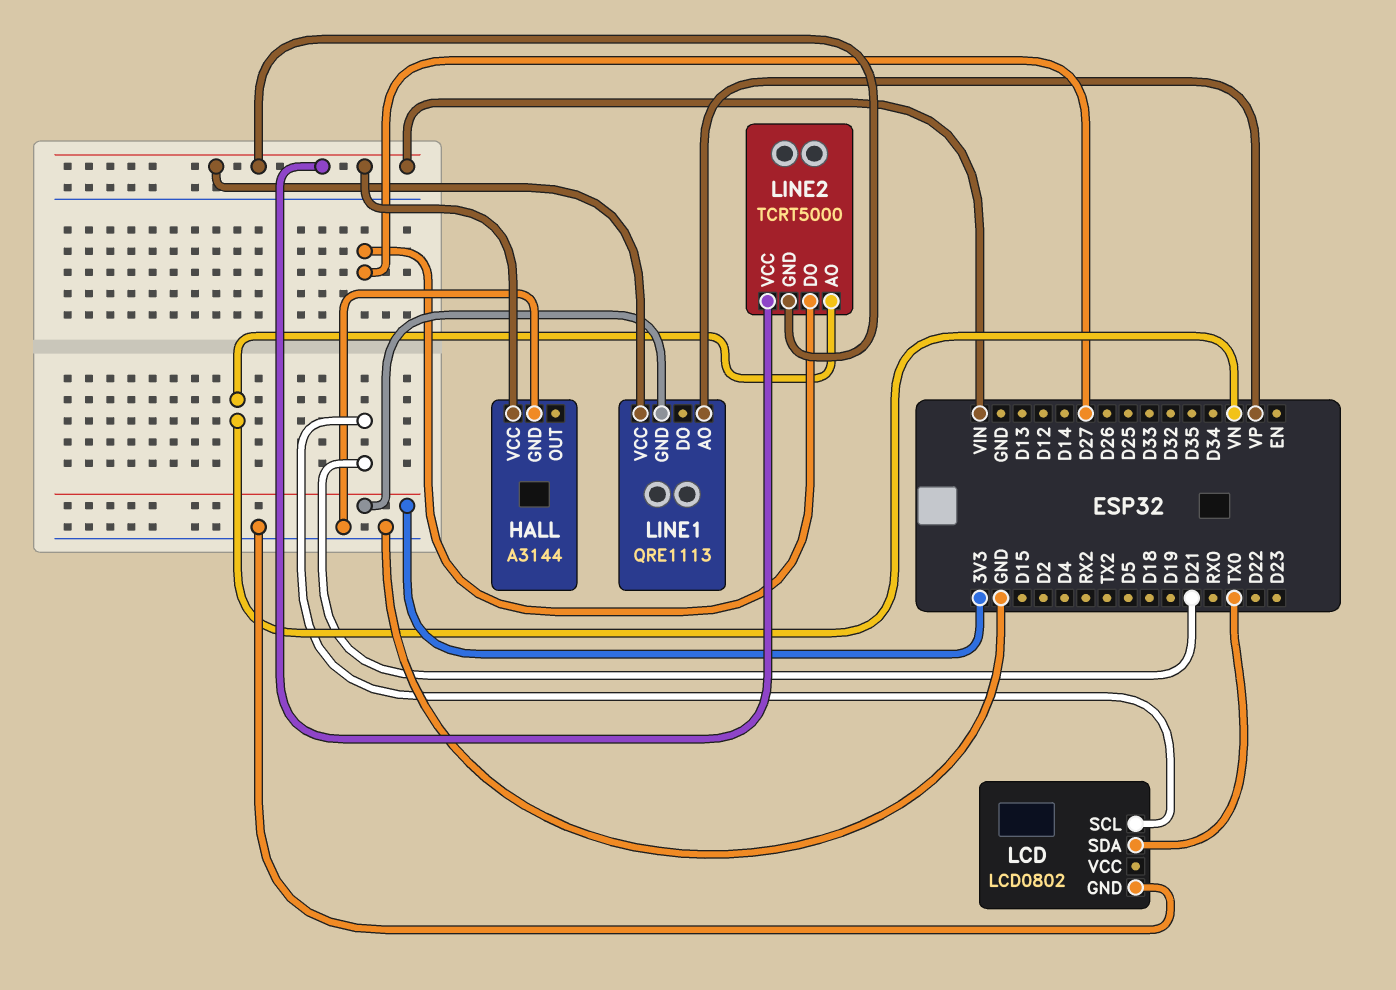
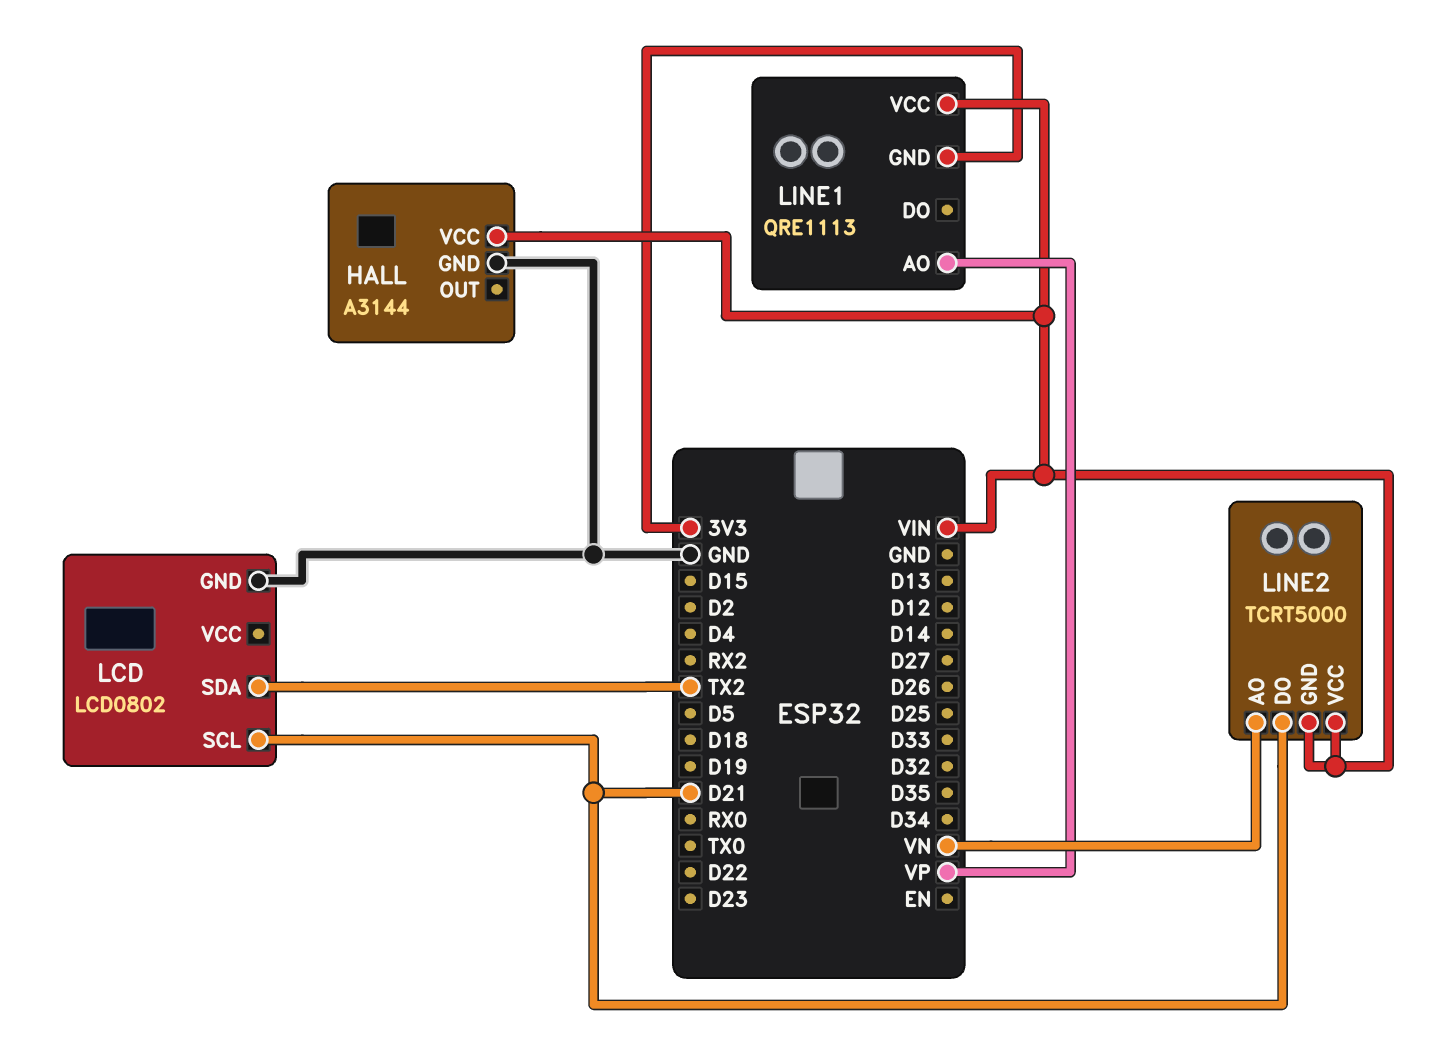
LCD pin SDA: TX0 -> TX2
LINE2 pin DO: D27 -> D21

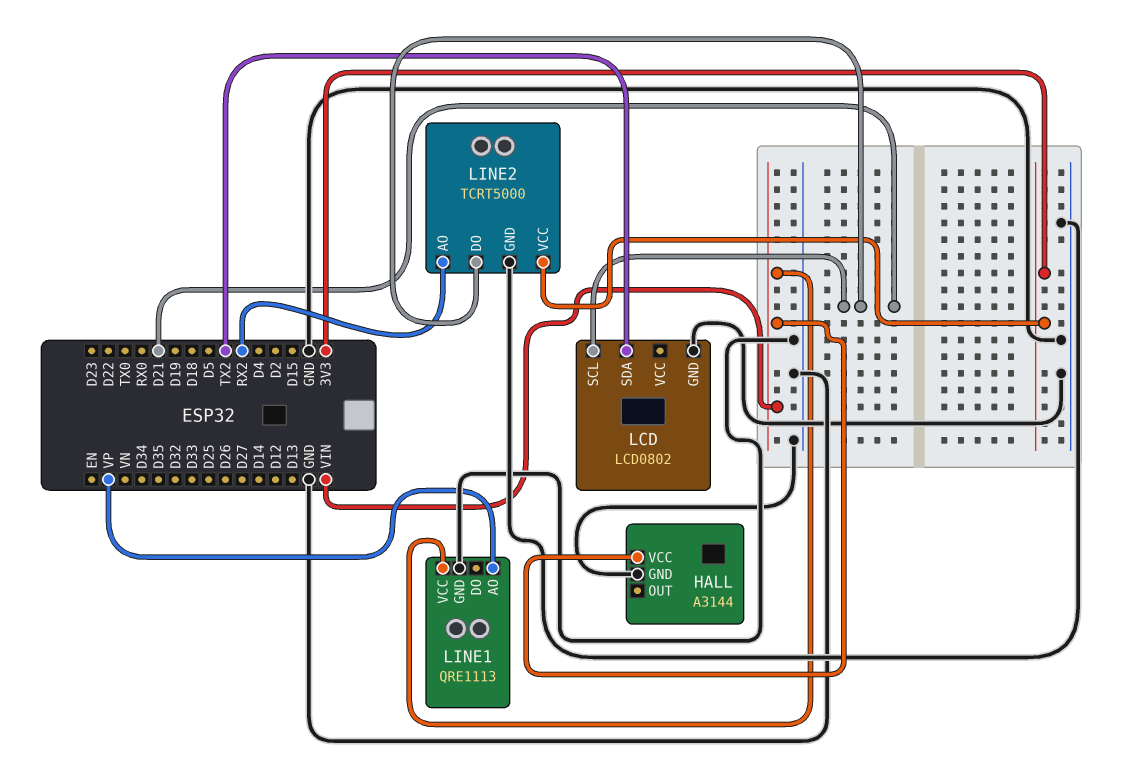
LINE1 pin GND: 3V3 -> GND
LINE2 pin AO: VN -> RX2
LINE2 pin GND: VIN -> GND
LINE2 pin VCC: VIN -> 3V3

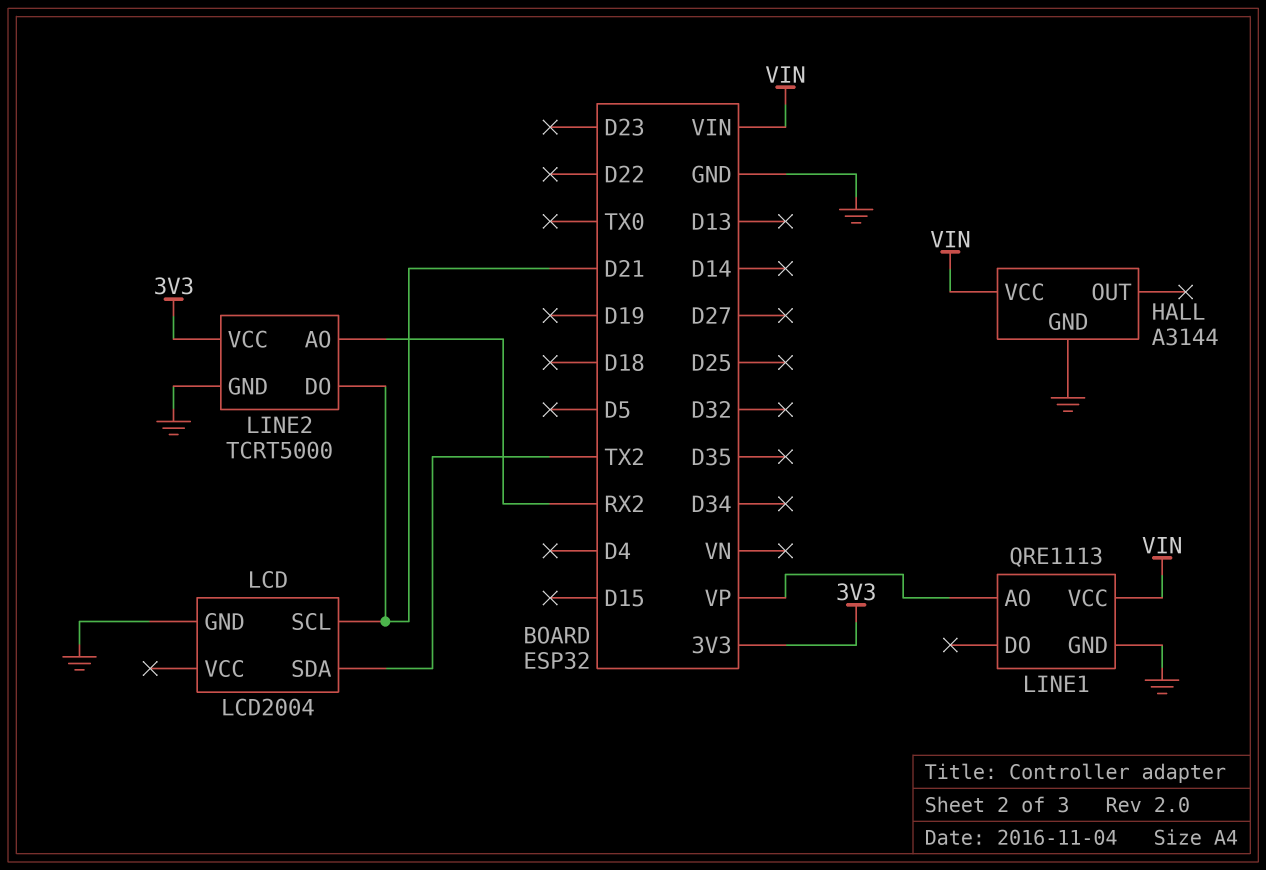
LCD: LCD0802 -> LCD2004

